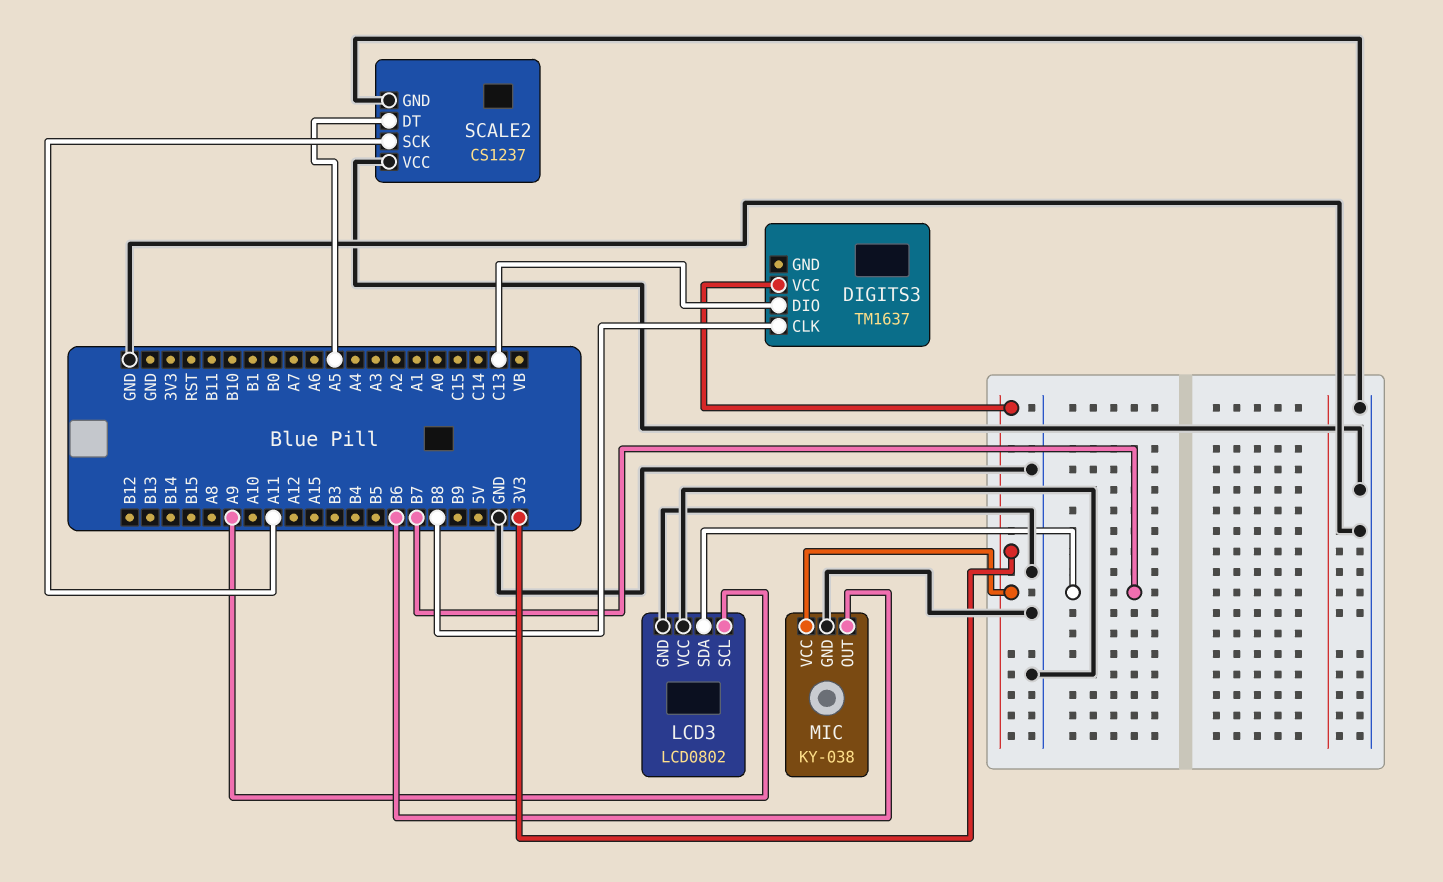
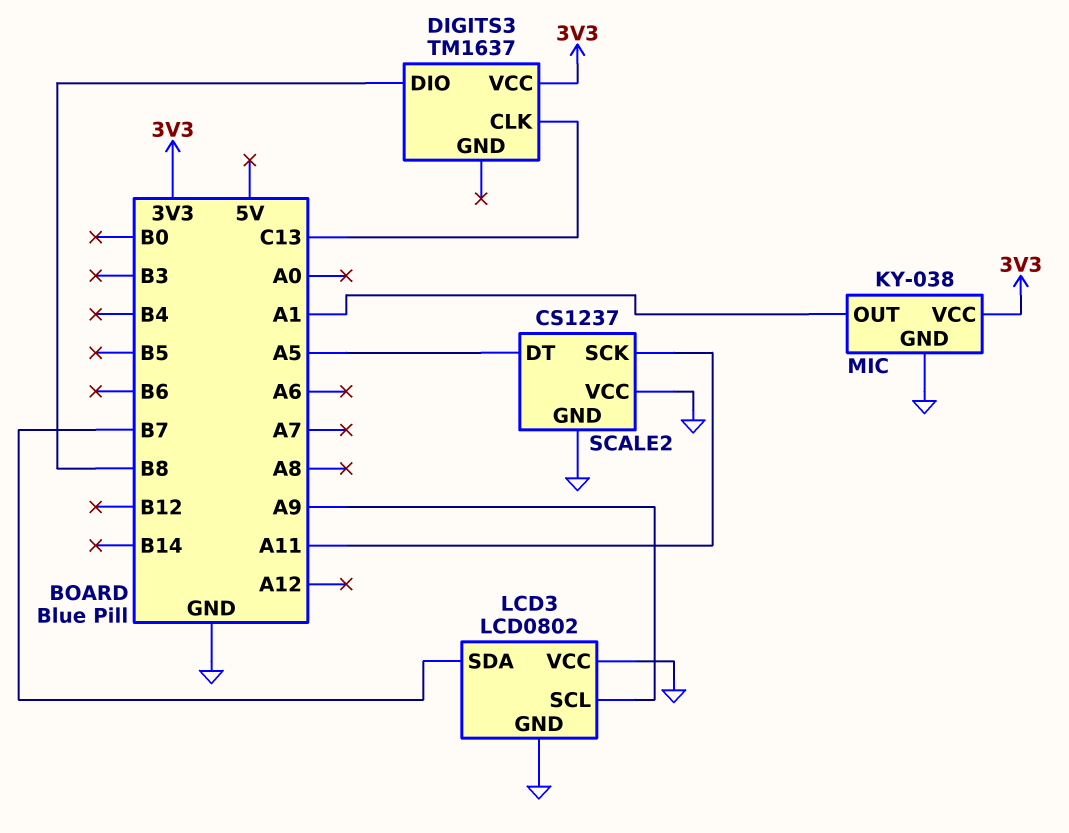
DIGITS3 pin CLK: B8 -> C13
DIGITS3 pin DIO: C13 -> B8
MIC pin OUT: B6 -> A1

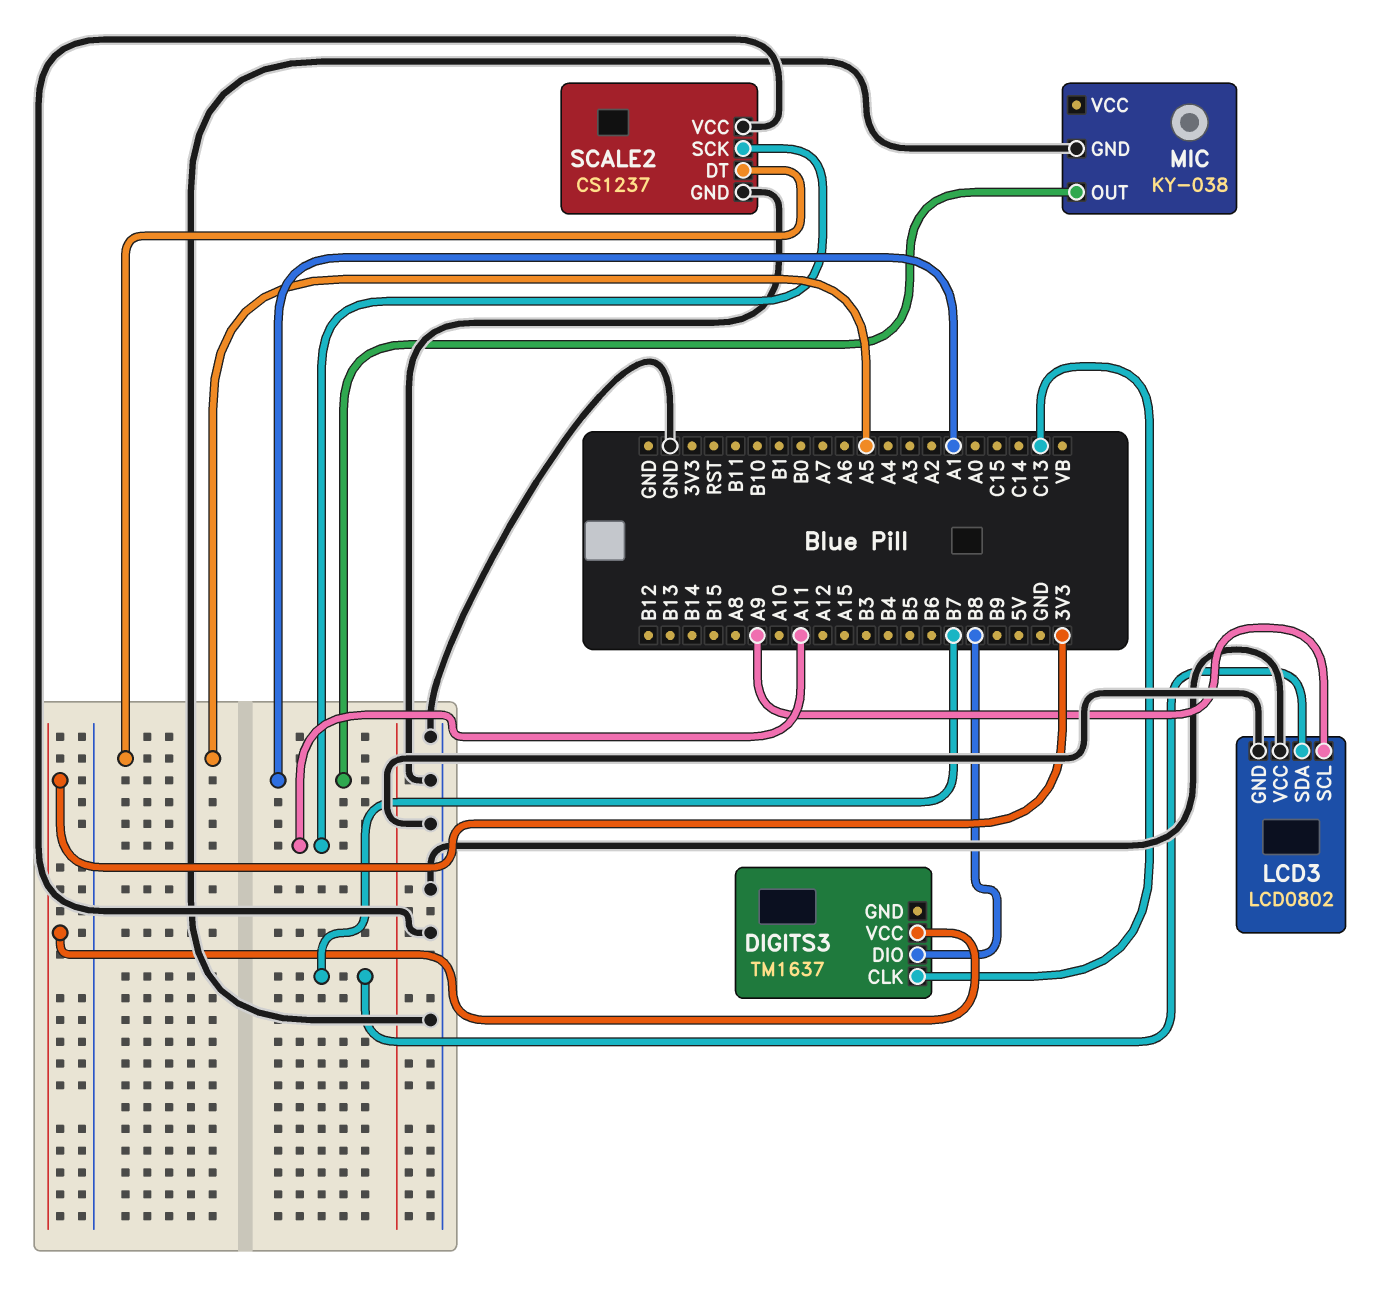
MIC pin VCC: 3V3 -> none

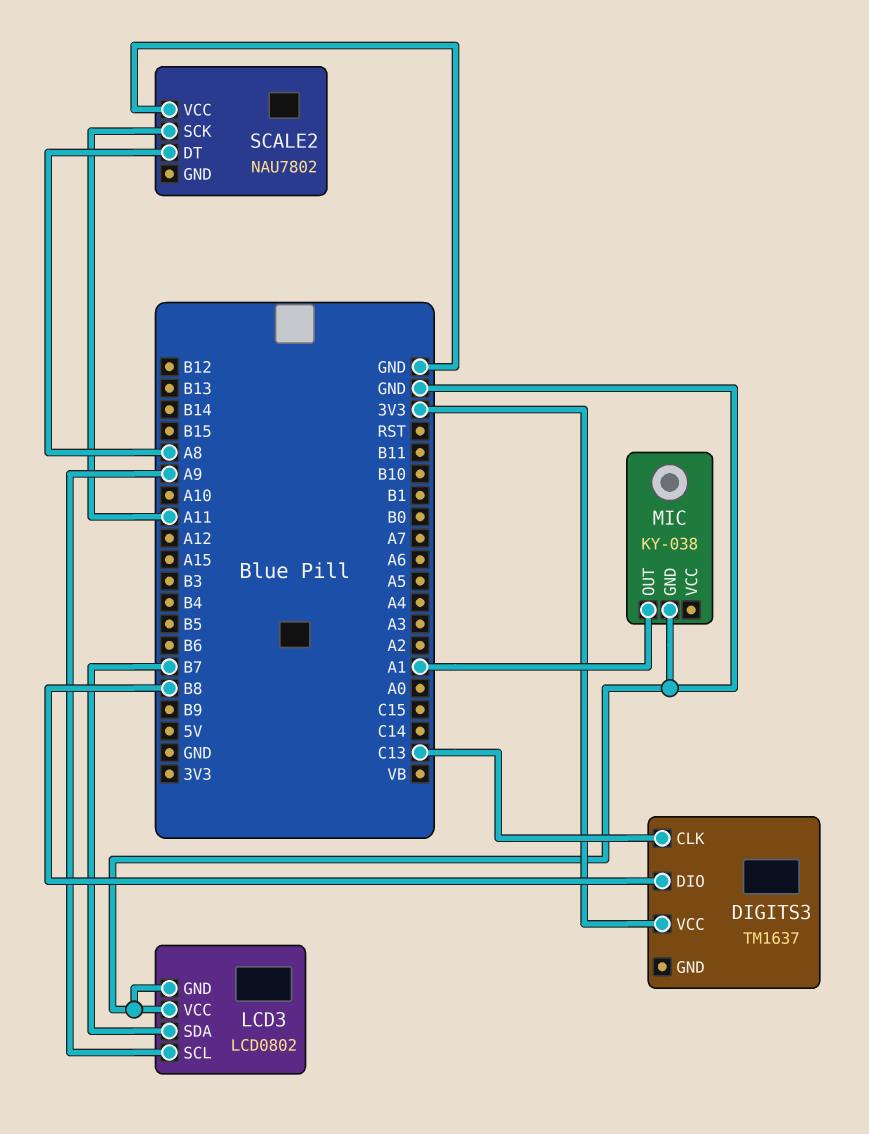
SCALE2: CS1237 -> NAU7802
SCALE2 pin DT: A5 -> A8
SCALE2 pin GND: GND -> none

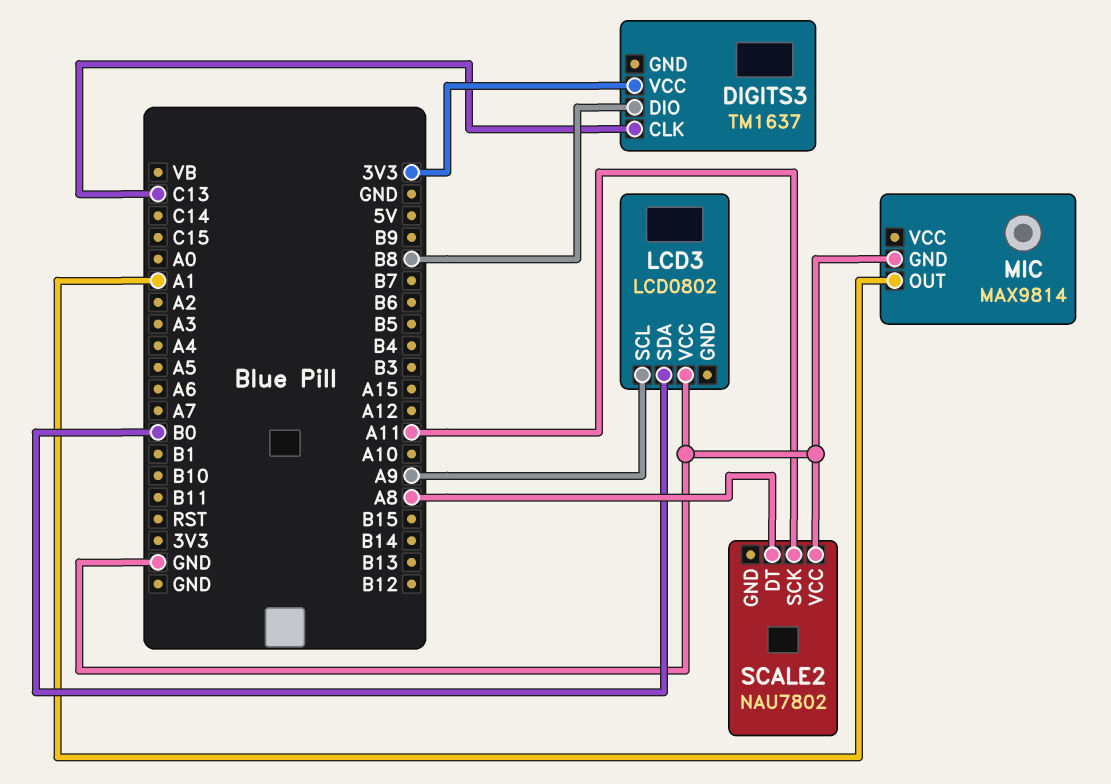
LCD3 pin GND: GND -> none
LCD3 pin SDA: B7 -> B0
MIC: KY-038 -> MAX9814

